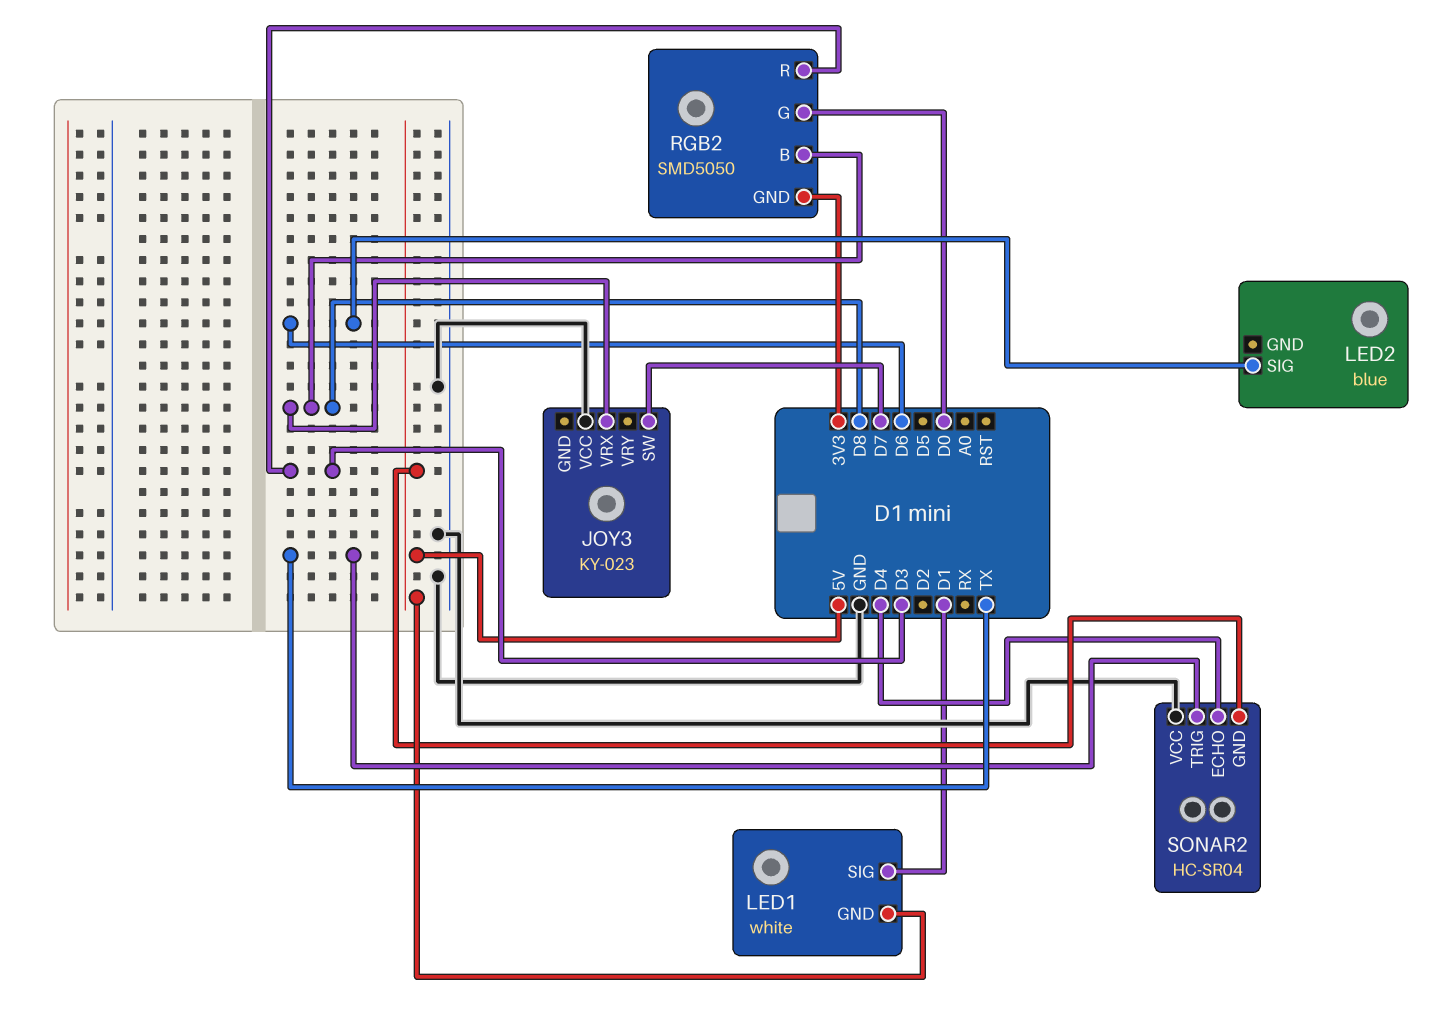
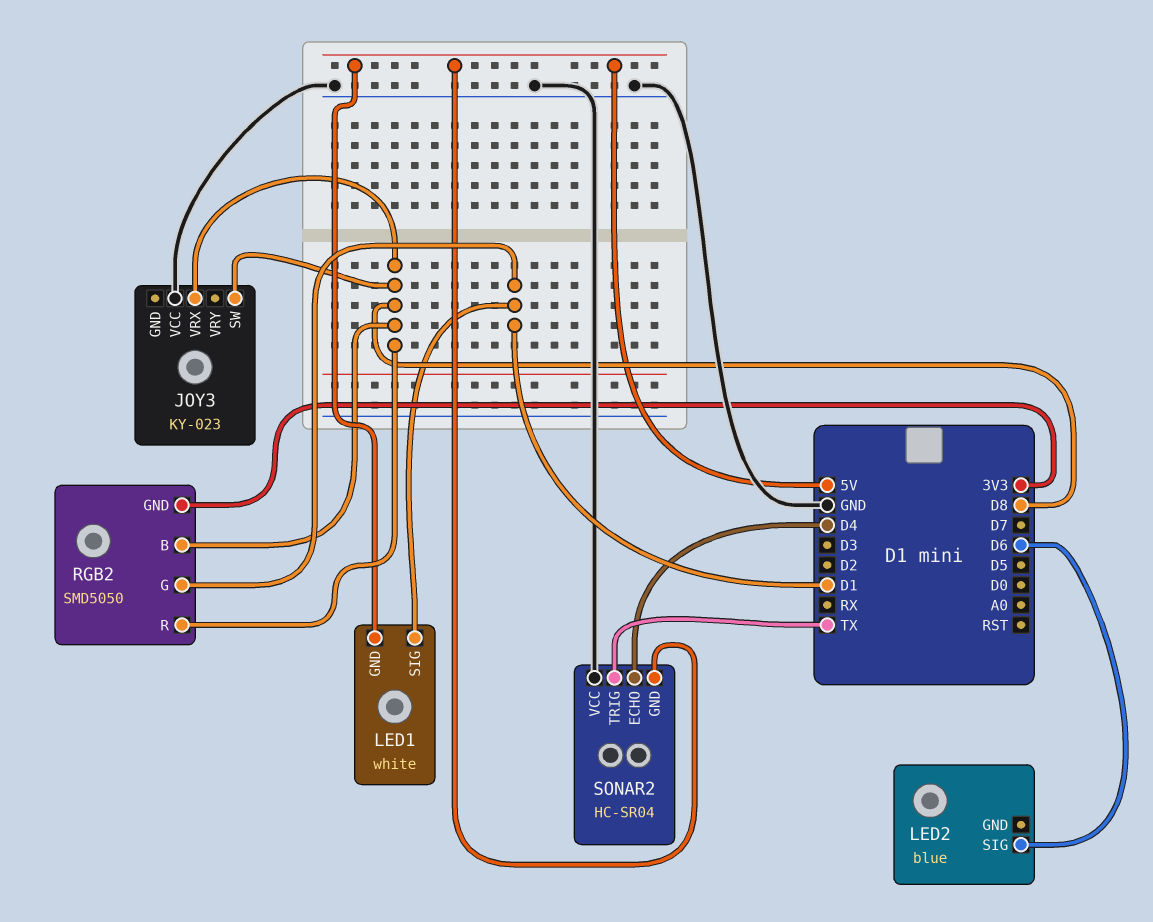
JOY3 pin SW: D7 -> D8
RGB2 pin G: D0 -> D1
RGB2 pin R: D3 -> D8

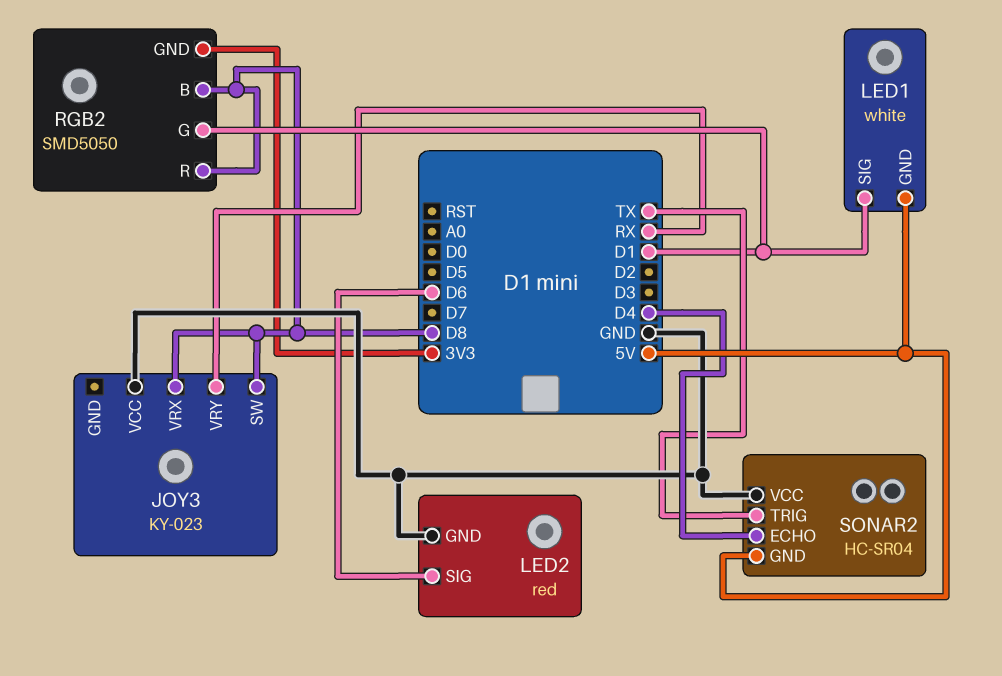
JOY3 pin VRY: none -> RX
LED2: blue -> red
LED2 pin GND: none -> GND

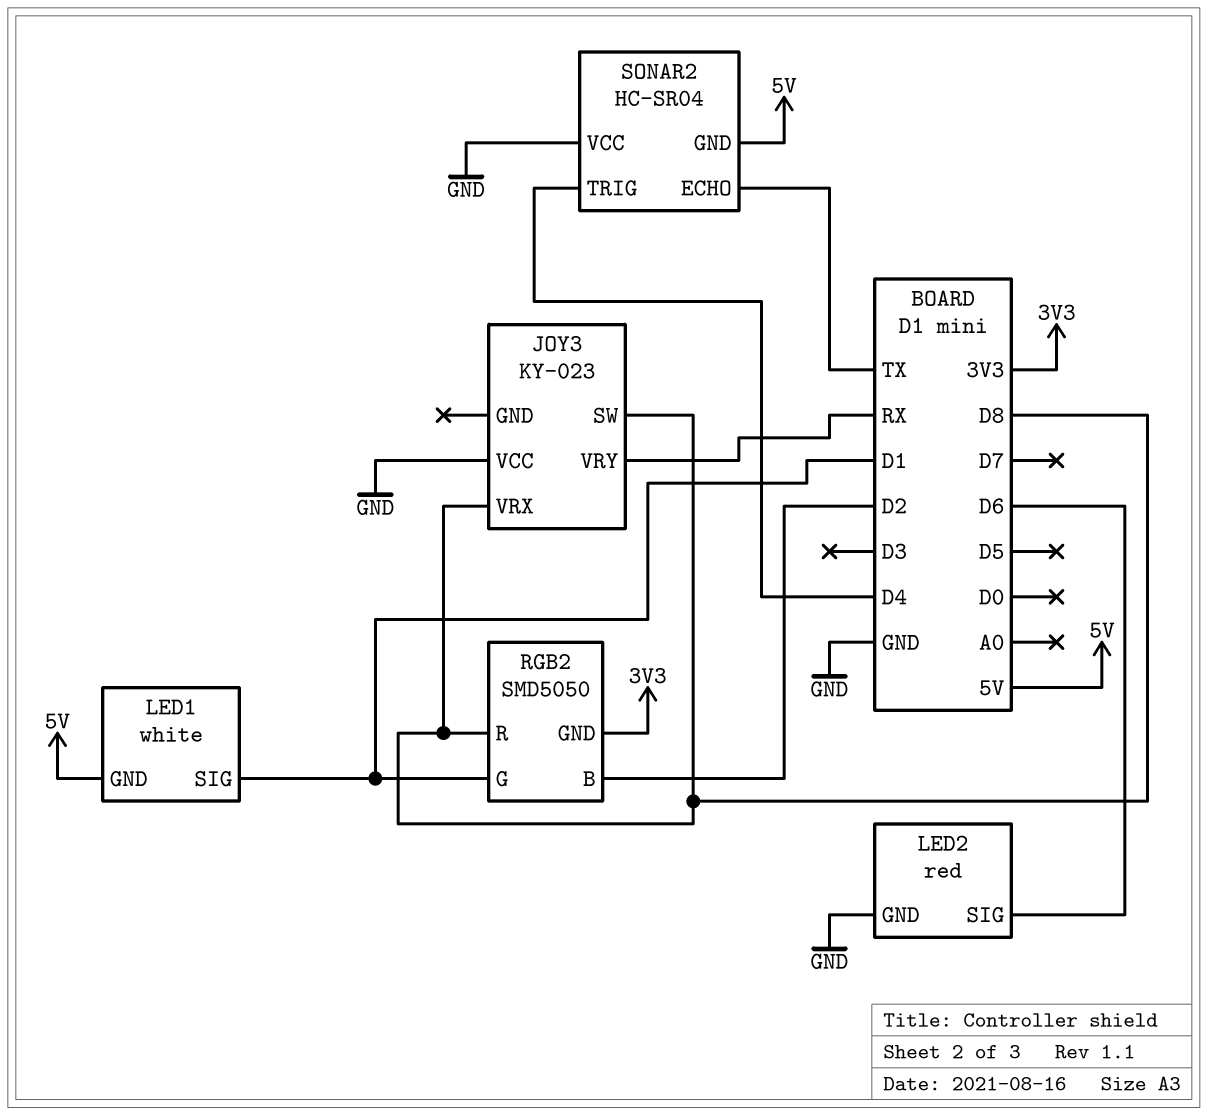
RGB2 pin B: D8 -> D2
SONAR2 pin ECHO: D4 -> TX
SONAR2 pin TRIG: TX -> D4

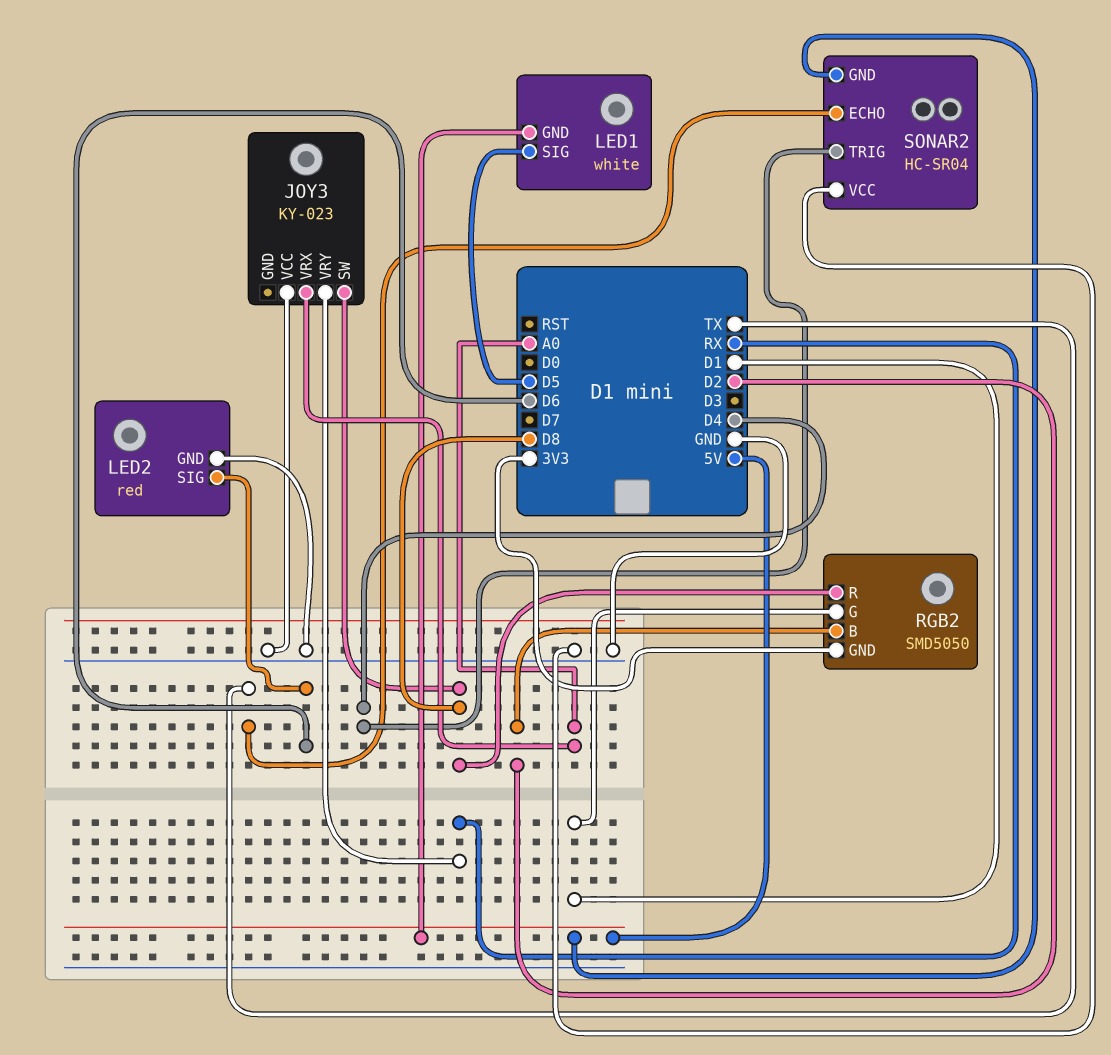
JOY3 pin VRX: D8 -> A0
LED1 pin SIG: D1 -> D5

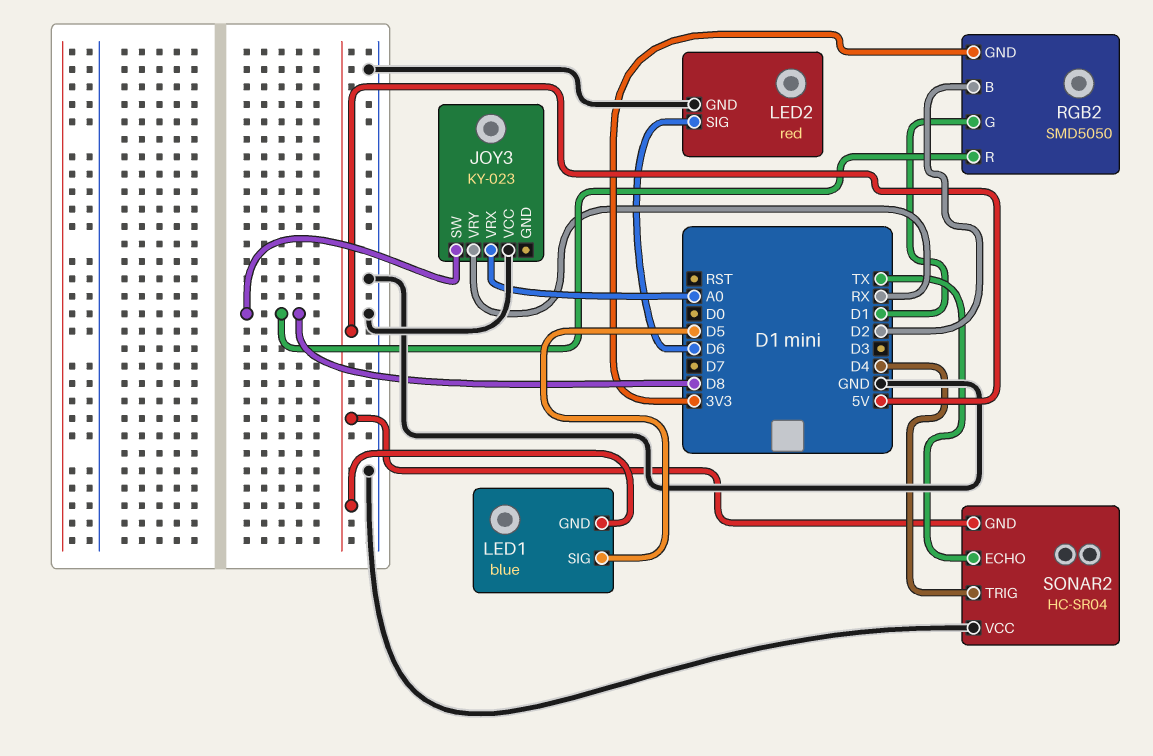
LED1: white -> blue

